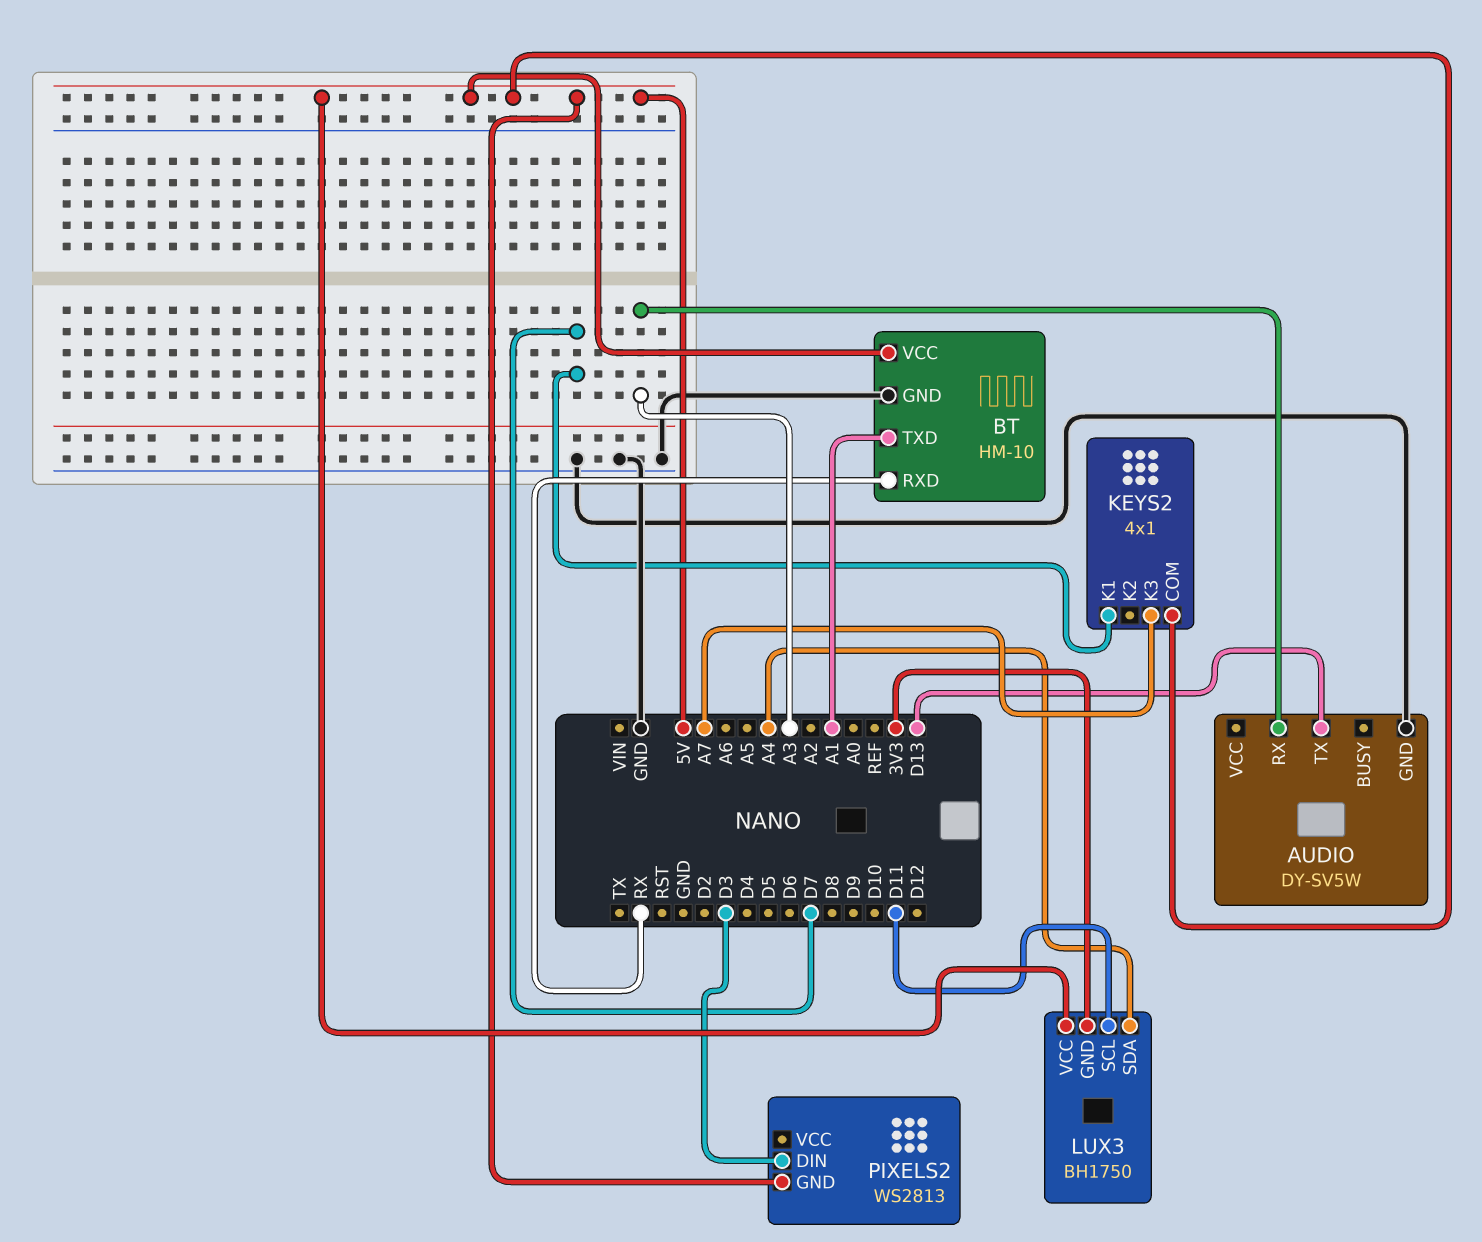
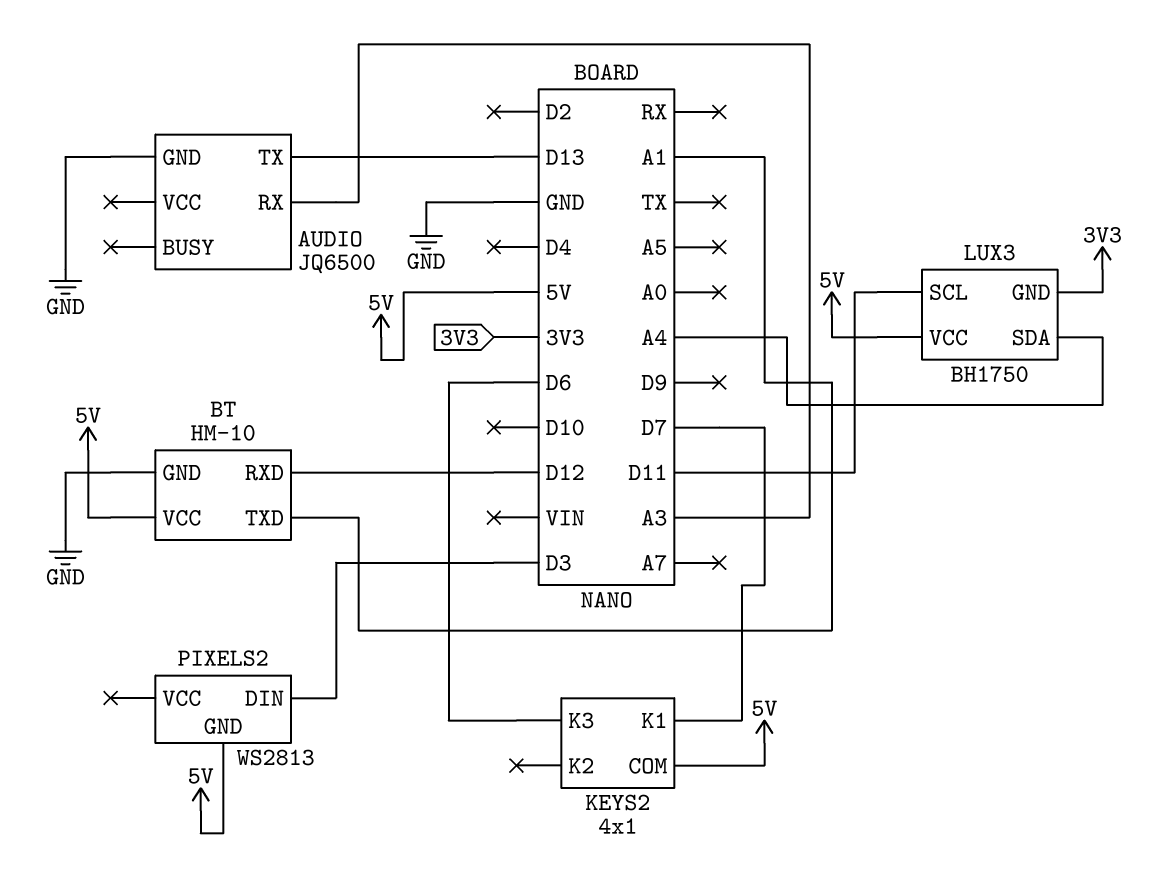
AUDIO: DY-SV5W -> JQ6500
BT pin RXD: RX -> D12
KEYS2 pin K3: A7 -> D6

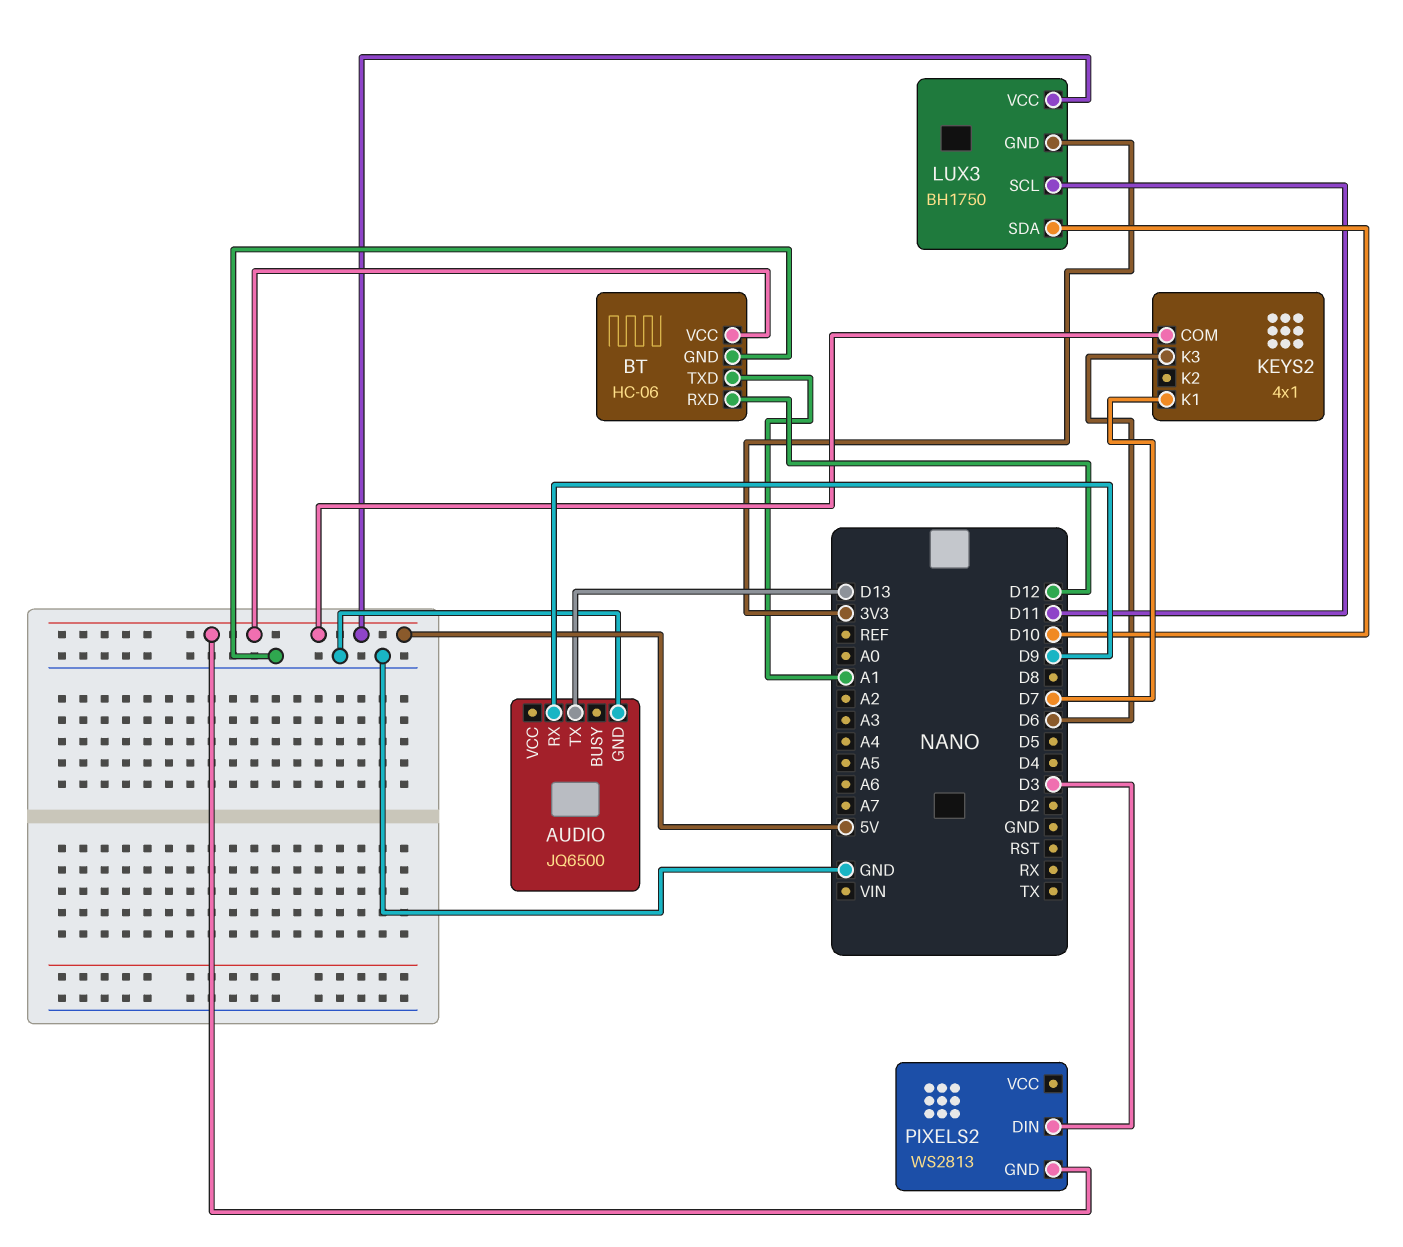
AUDIO pin RX: A3 -> D9
BT: HM-10 -> HC-06
LUX3 pin SDA: A4 -> D10

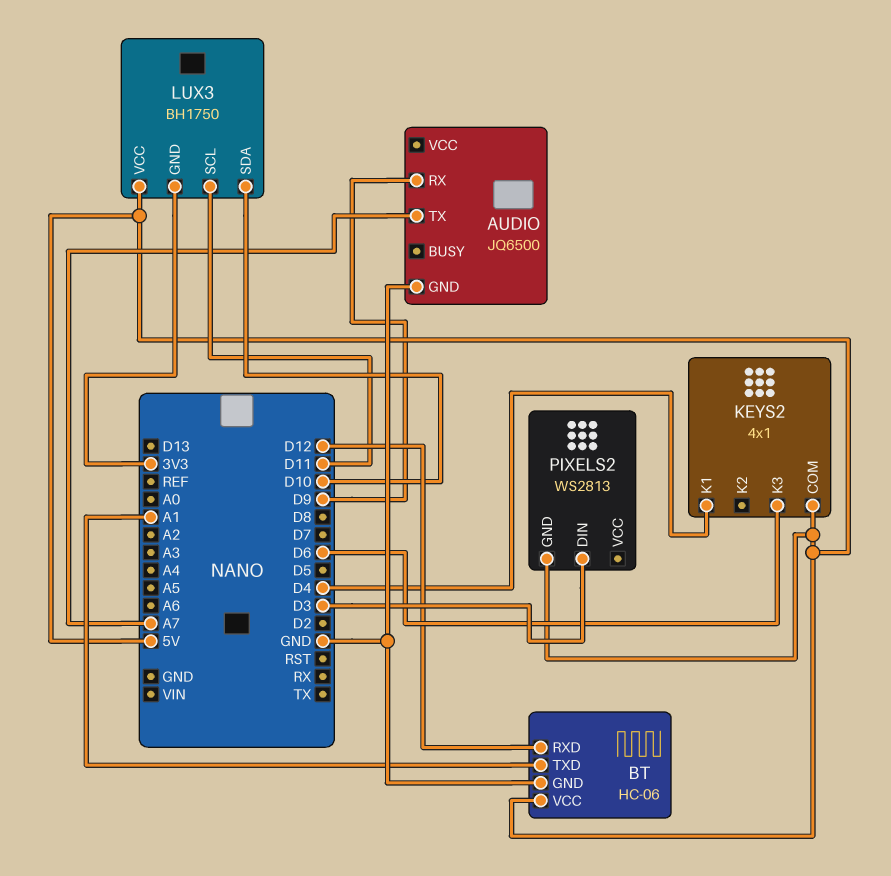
AUDIO pin TX: D13 -> A7
KEYS2 pin K1: D7 -> D4

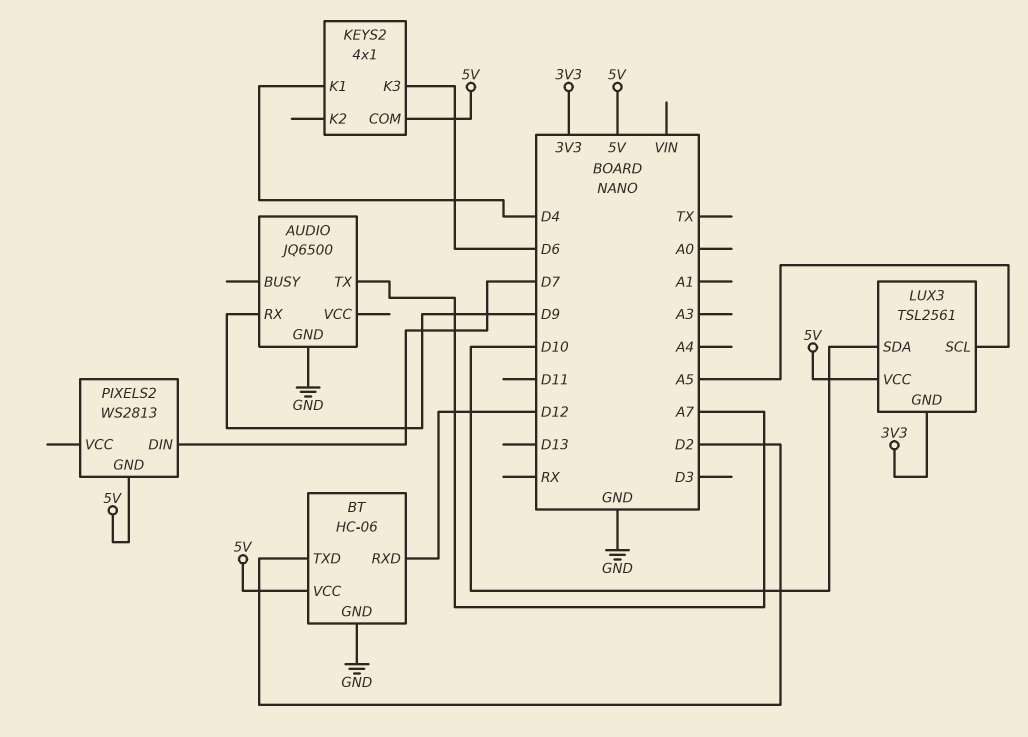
BT pin TXD: A1 -> D2
LUX3: BH1750 -> TSL2561
LUX3 pin SCL: D11 -> A5
PIXELS2 pin DIN: D3 -> D7

